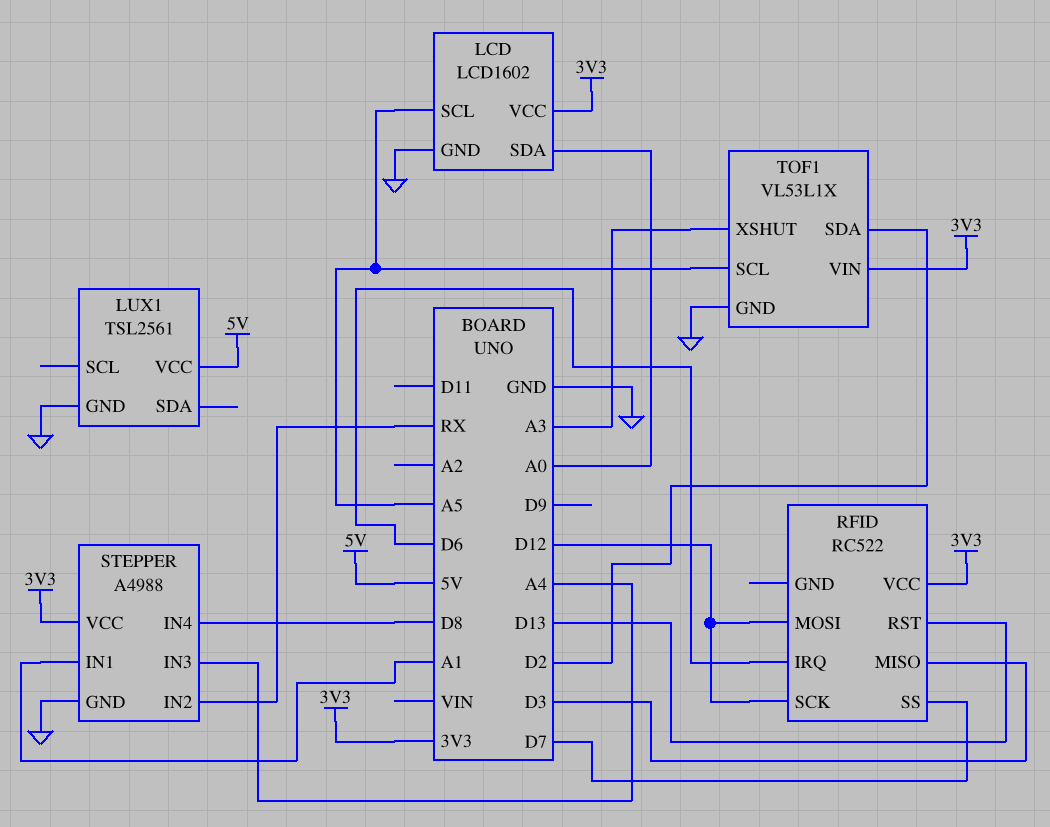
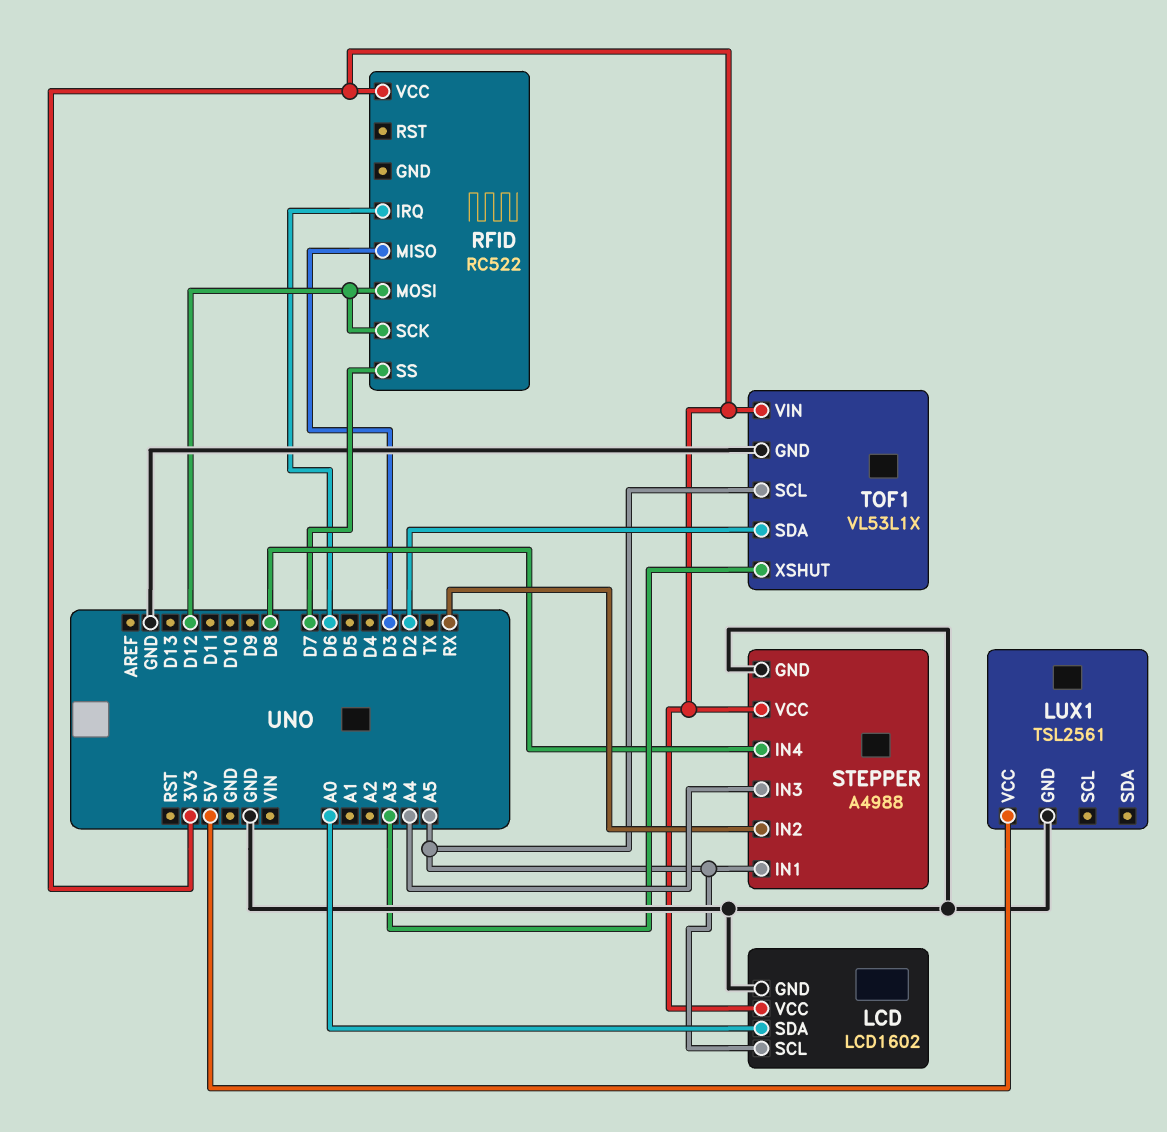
RFID pin RST: D13 -> none
STEPPER pin IN1: A1 -> A5

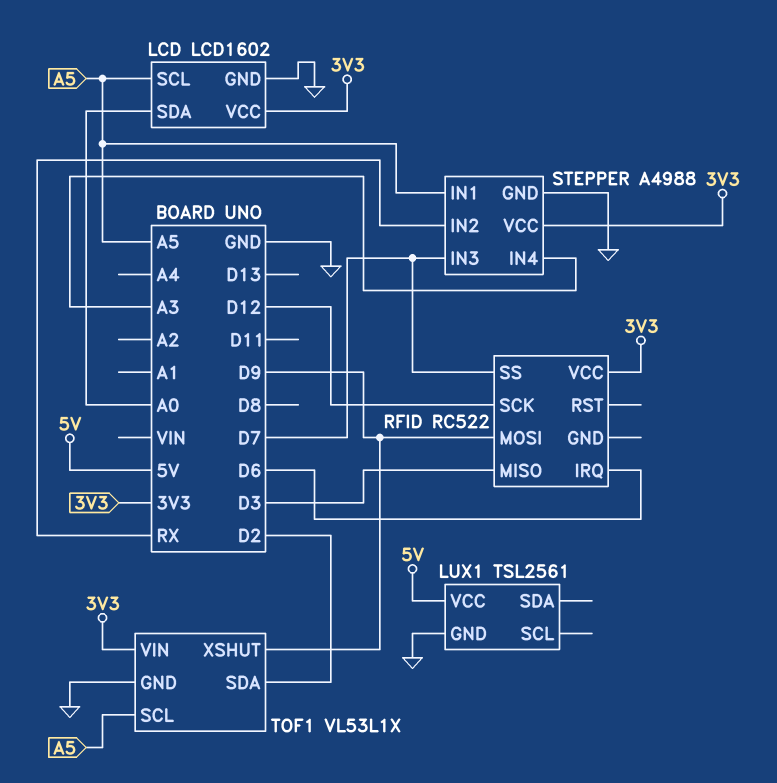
RFID pin MOSI: D12 -> D9
STEPPER pin IN3: A4 -> D7
STEPPER pin IN4: D8 -> A3
TOF1 pin XSHUT: A3 -> D9

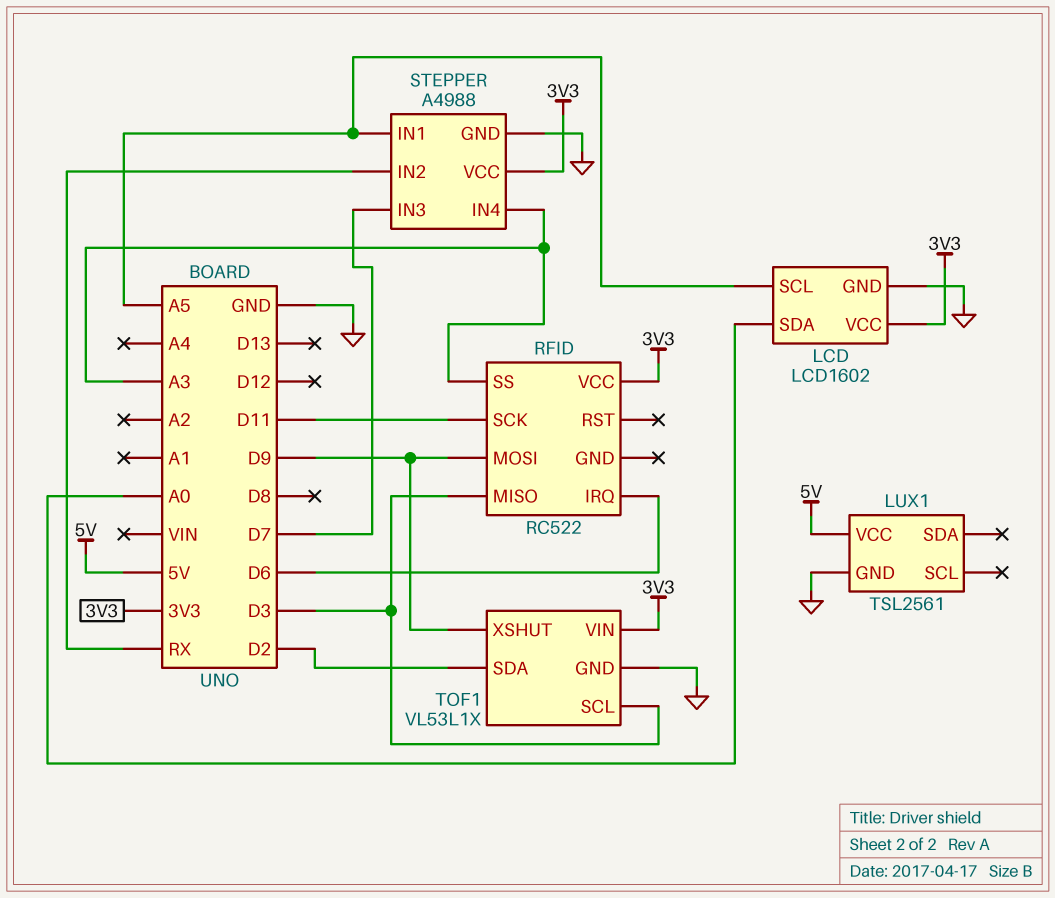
RFID pin SCK: D12 -> D11
RFID pin SS: D7 -> A3
TOF1 pin SCL: A5 -> D3

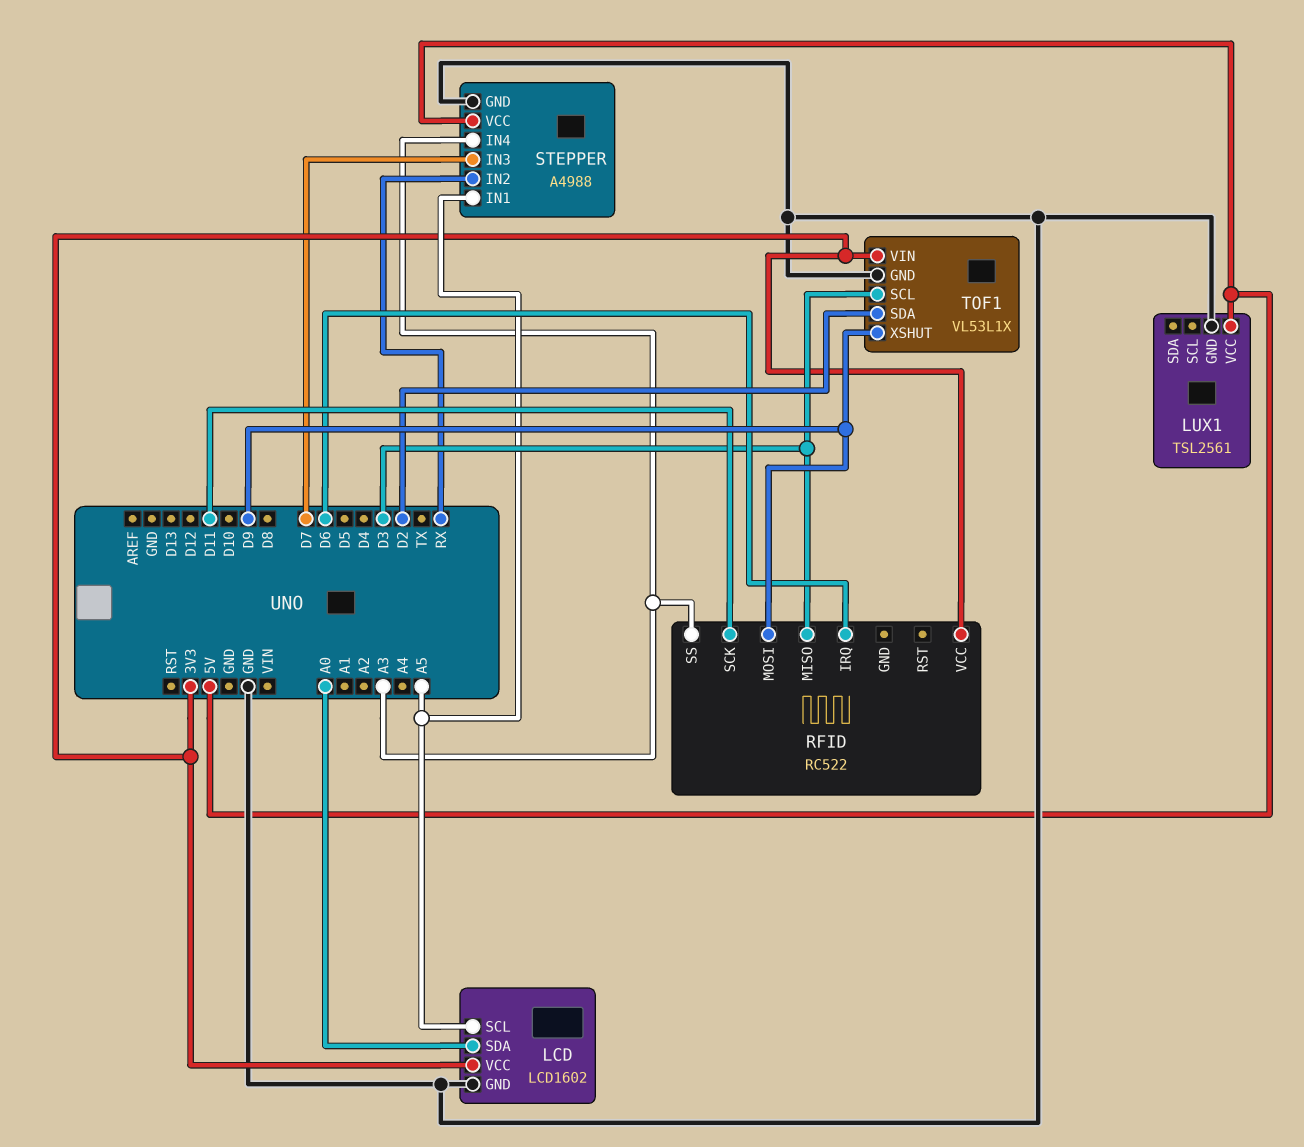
STEPPER pin VCC: 3V3 -> 5V

